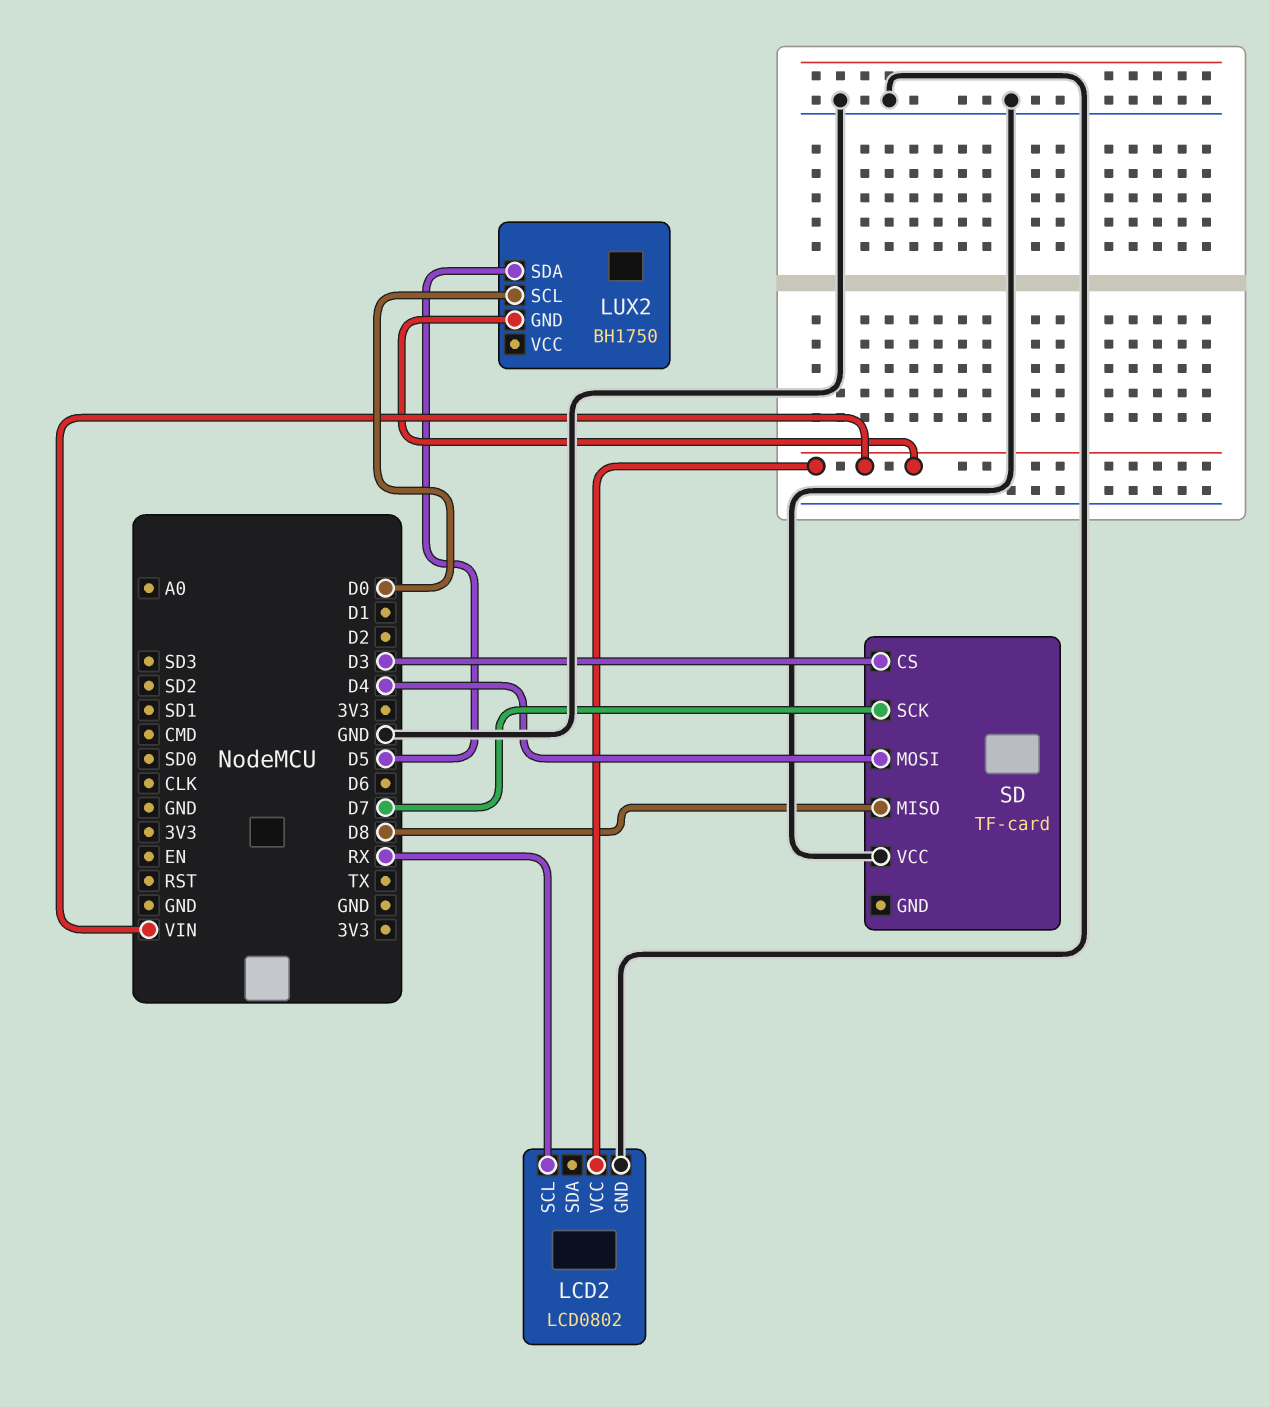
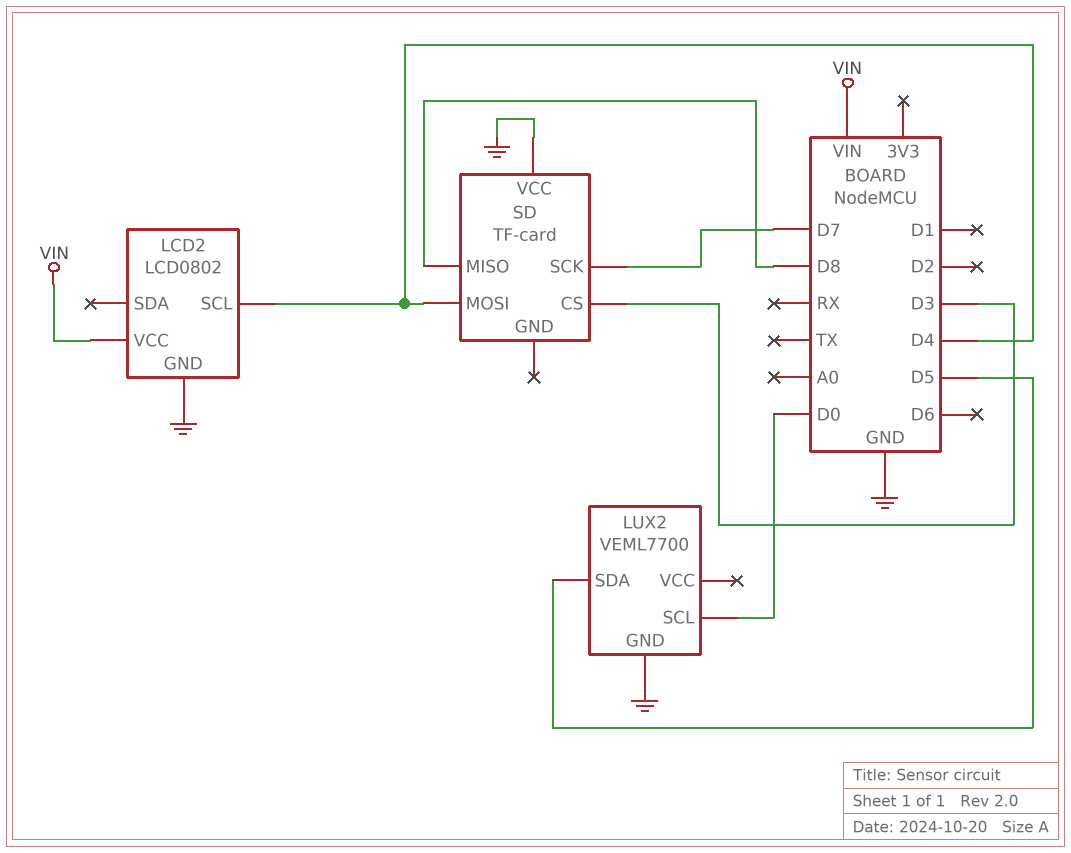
LCD2 pin SCL: RX -> D4
LUX2: BH1750 -> VEML7700
LUX2 pin GND: VIN -> GND

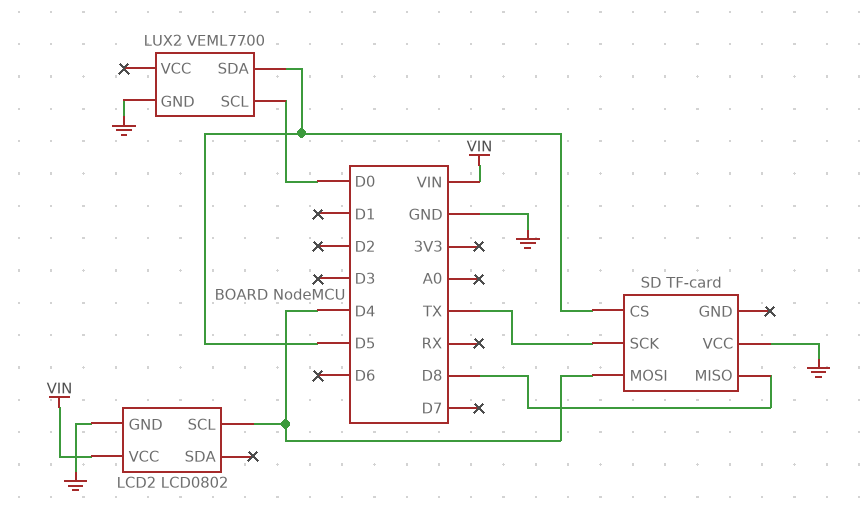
SD pin CS: D3 -> D5
SD pin SCK: D7 -> TX

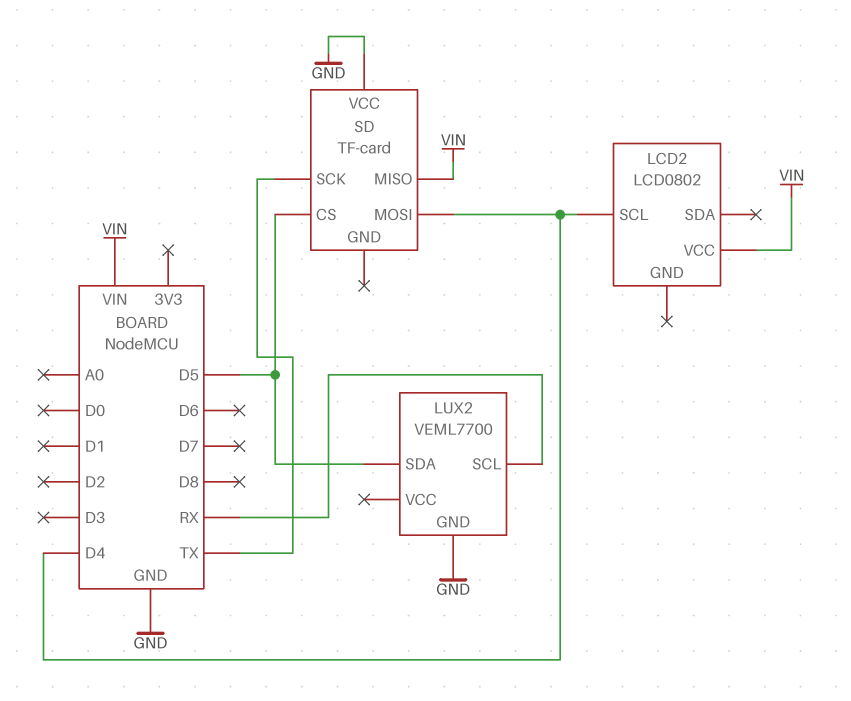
LCD2 pin GND: GND -> none
LUX2 pin SCL: D0 -> RX
SD pin MISO: D8 -> VIN

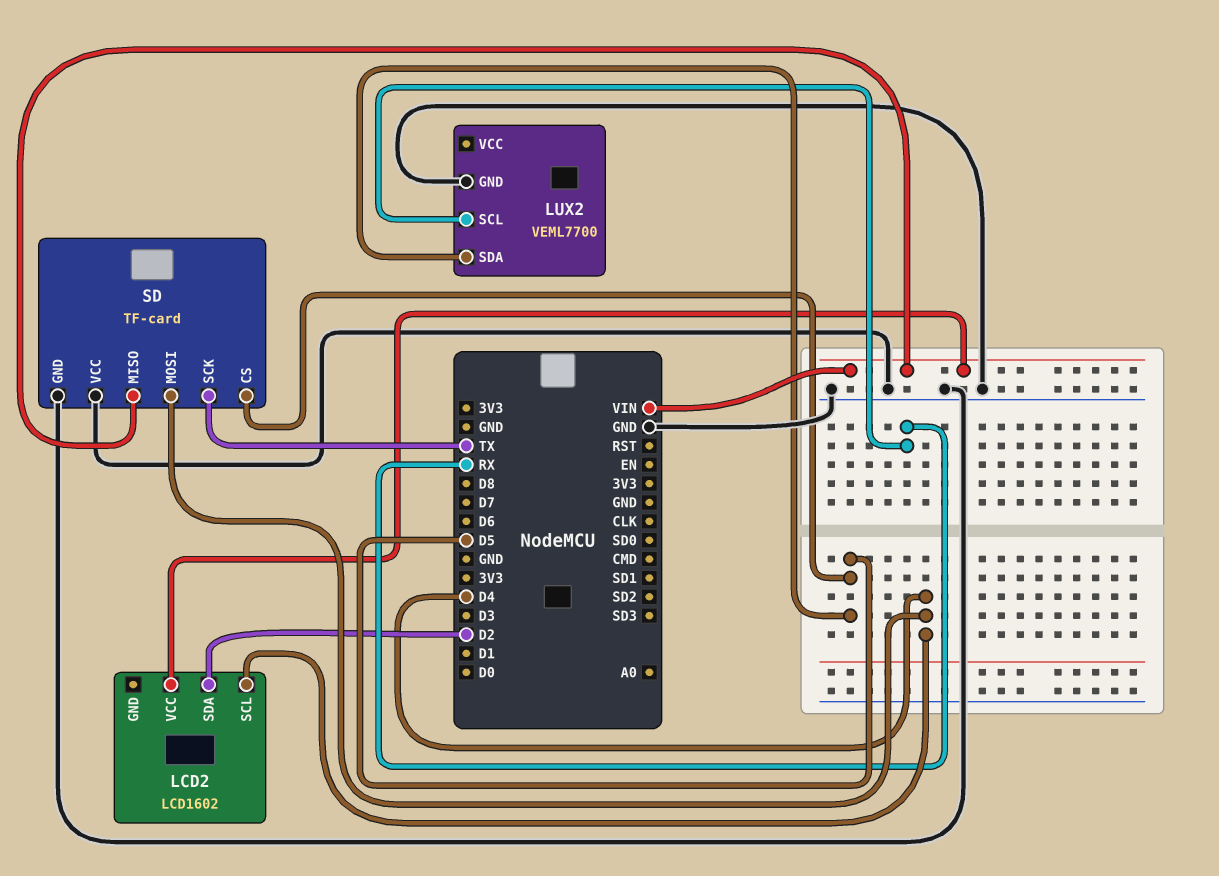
LCD2: LCD0802 -> LCD1602
LCD2 pin SDA: none -> D2
SD pin GND: none -> GND

